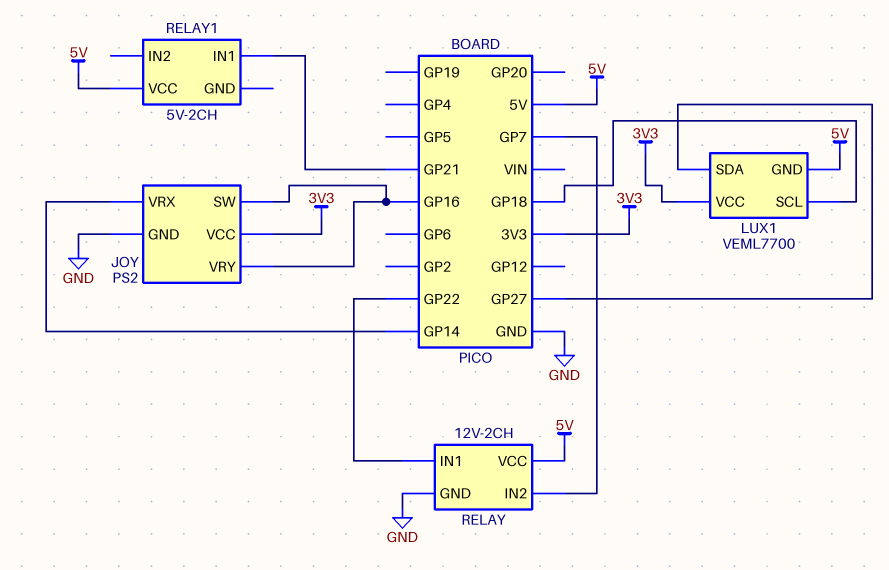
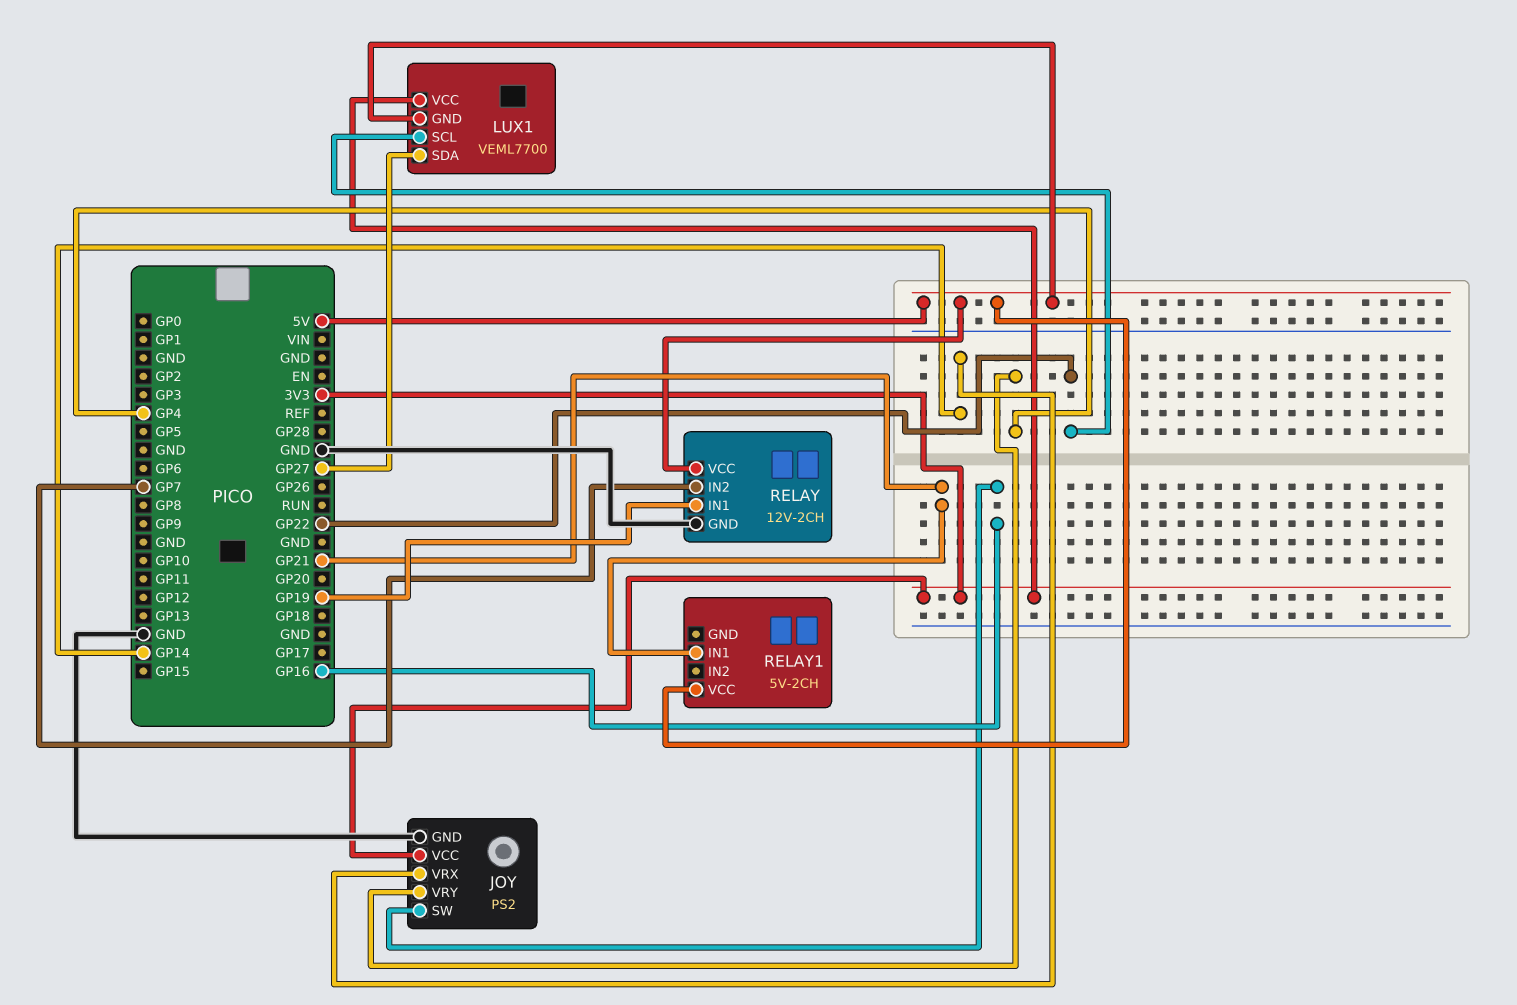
JOY pin VRY: GP16 -> GP4
LUX1 pin SCL: GP18 -> GP22
RELAY pin IN1: GP22 -> GP19

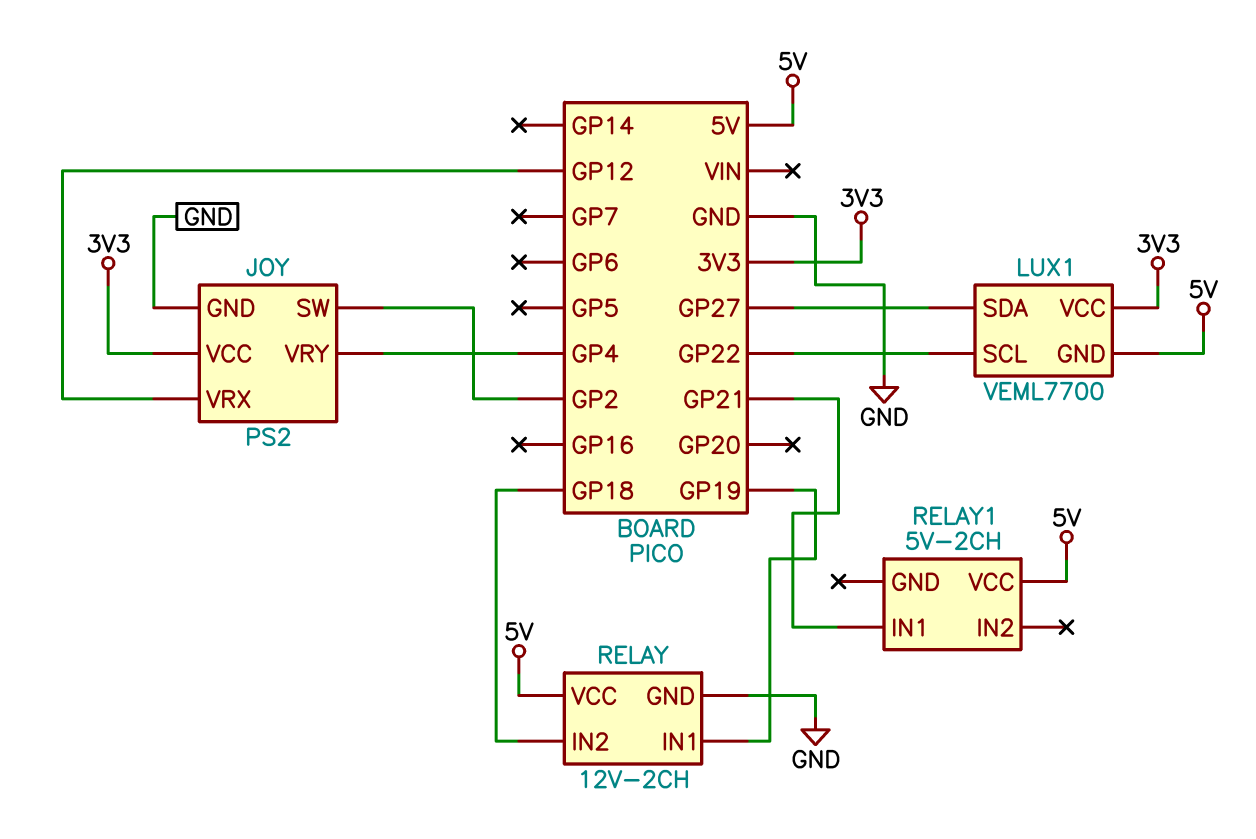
JOY pin SW: GP16 -> GP2
JOY pin VRX: GP14 -> GP12
RELAY pin IN2: GP7 -> GP18

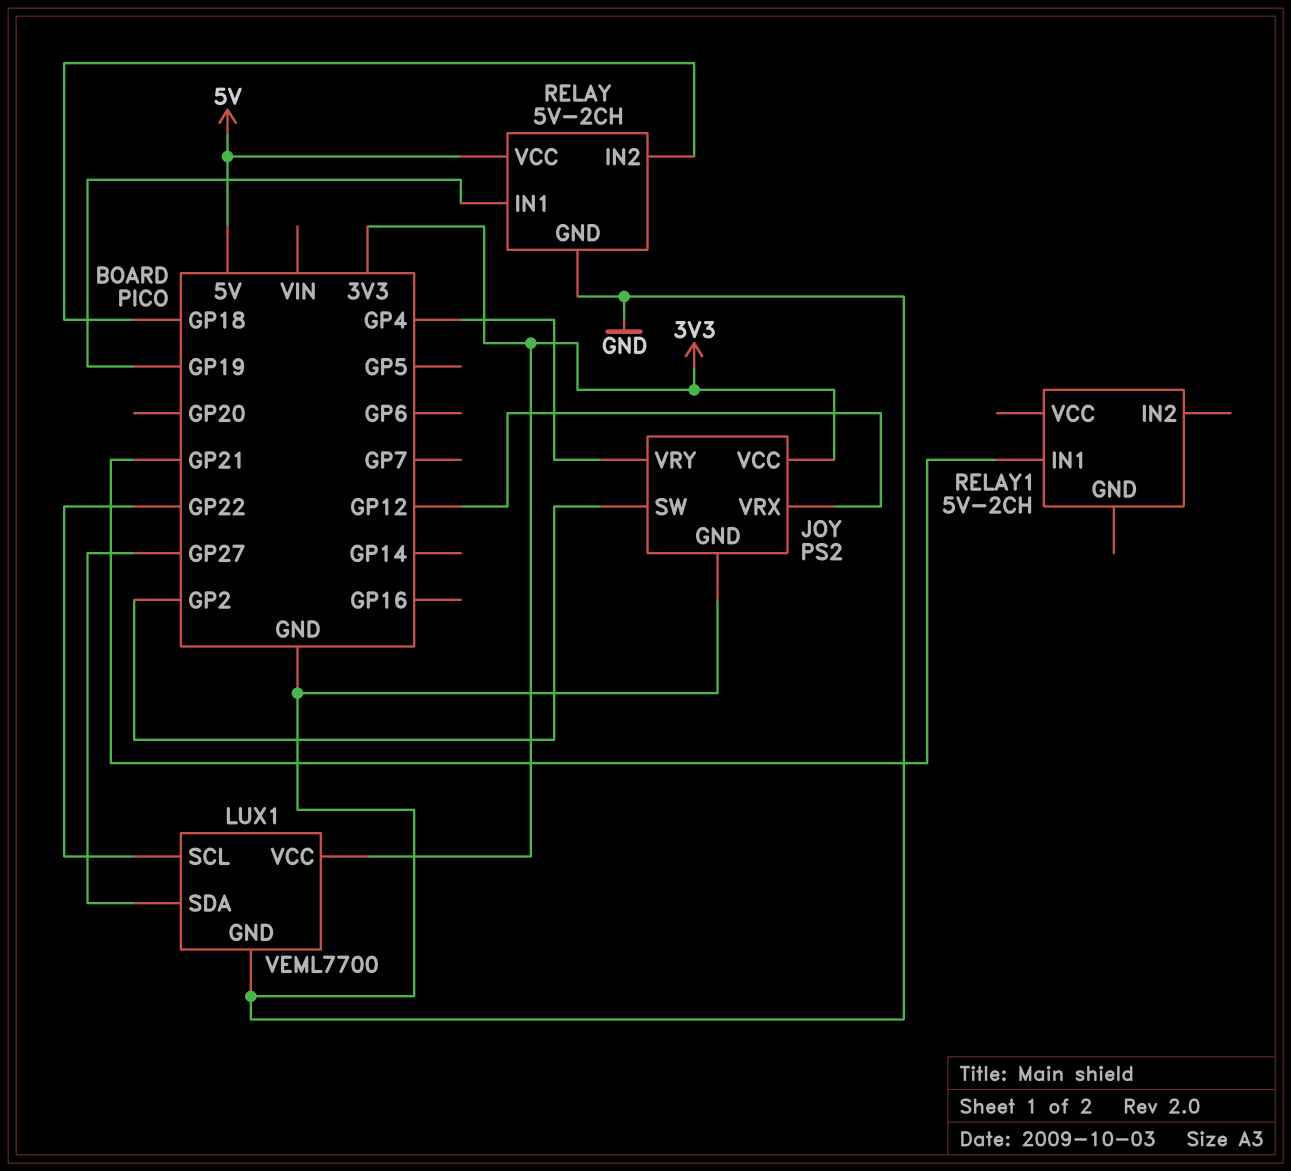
LUX1 pin GND: 5V -> GND
RELAY: 12V-2CH -> 5V-2CH
RELAY1 pin VCC: 5V -> none

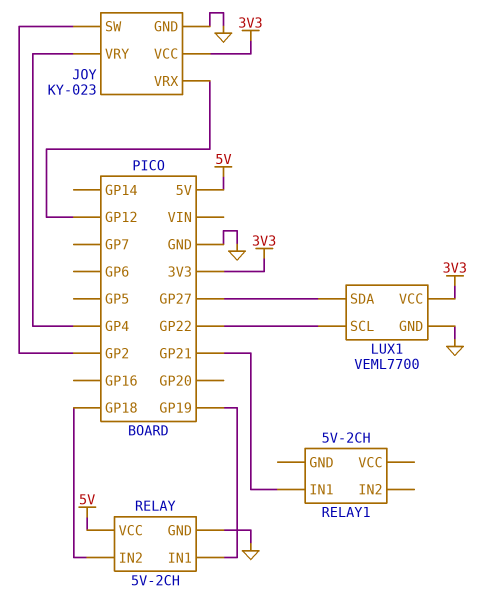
JOY: PS2 -> KY-023

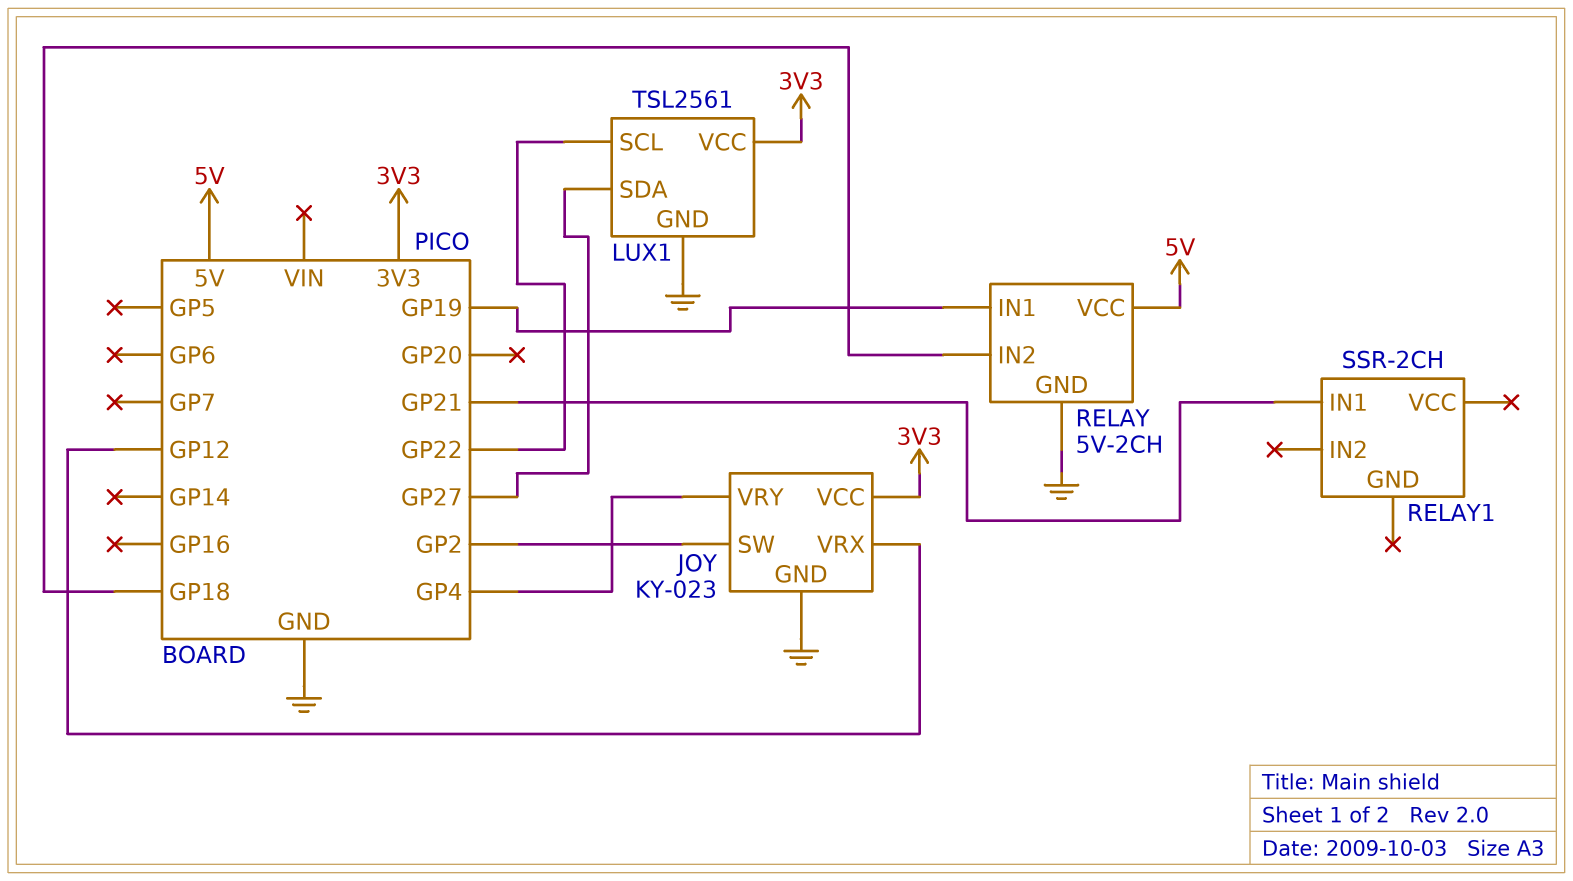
LUX1: VEML7700 -> TSL2561
RELAY1: 5V-2CH -> SSR-2CH

